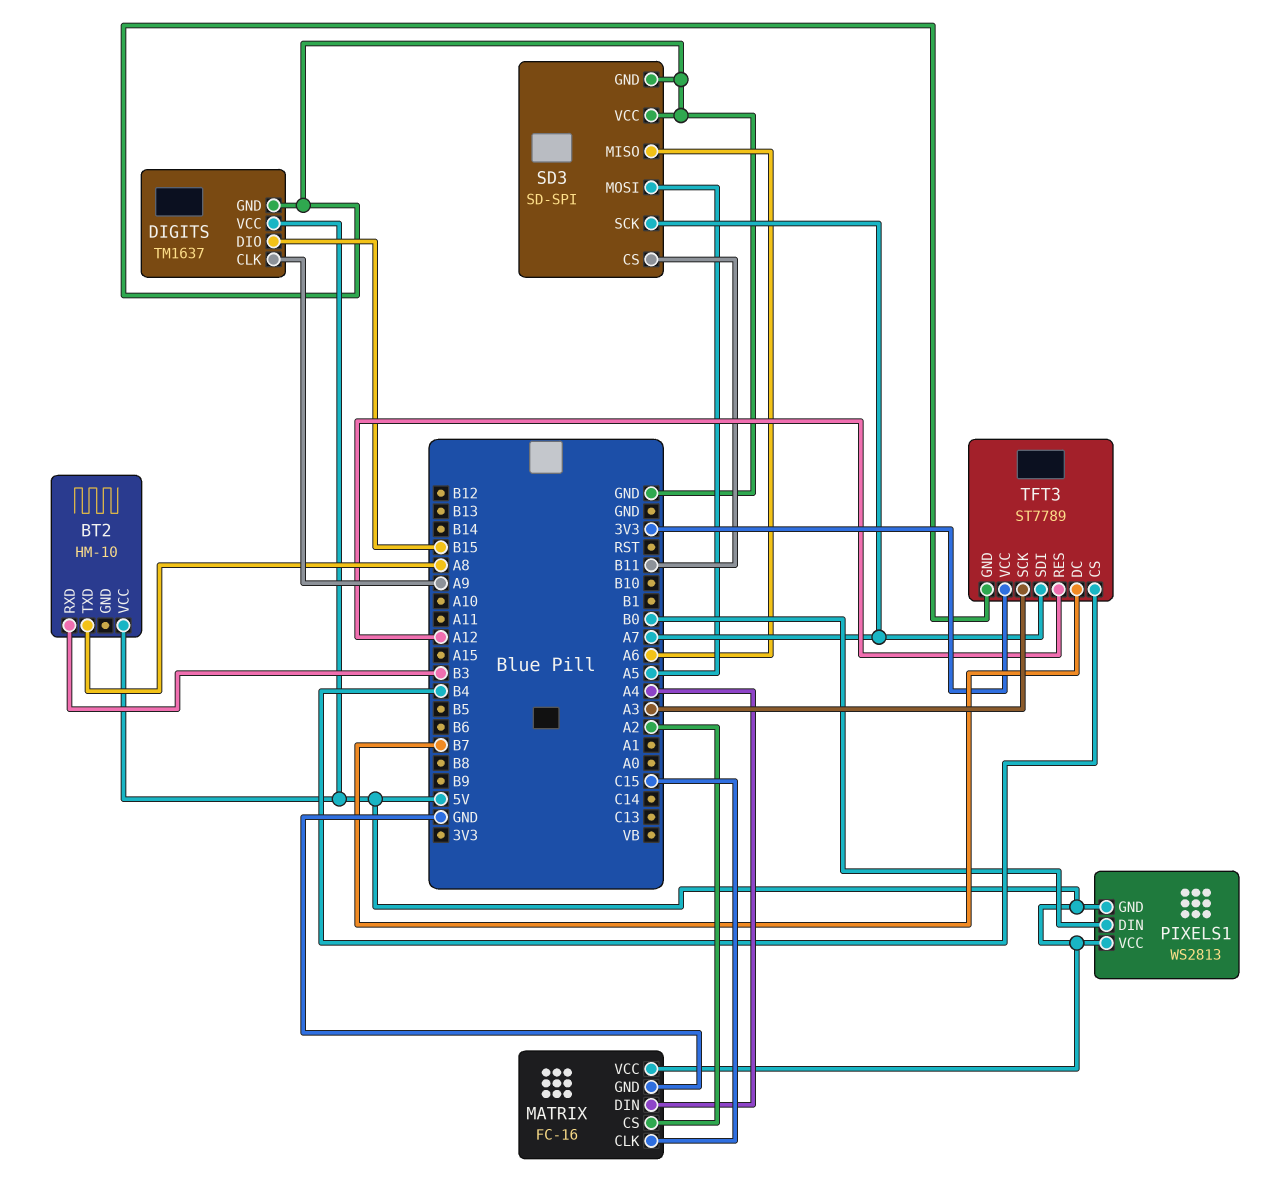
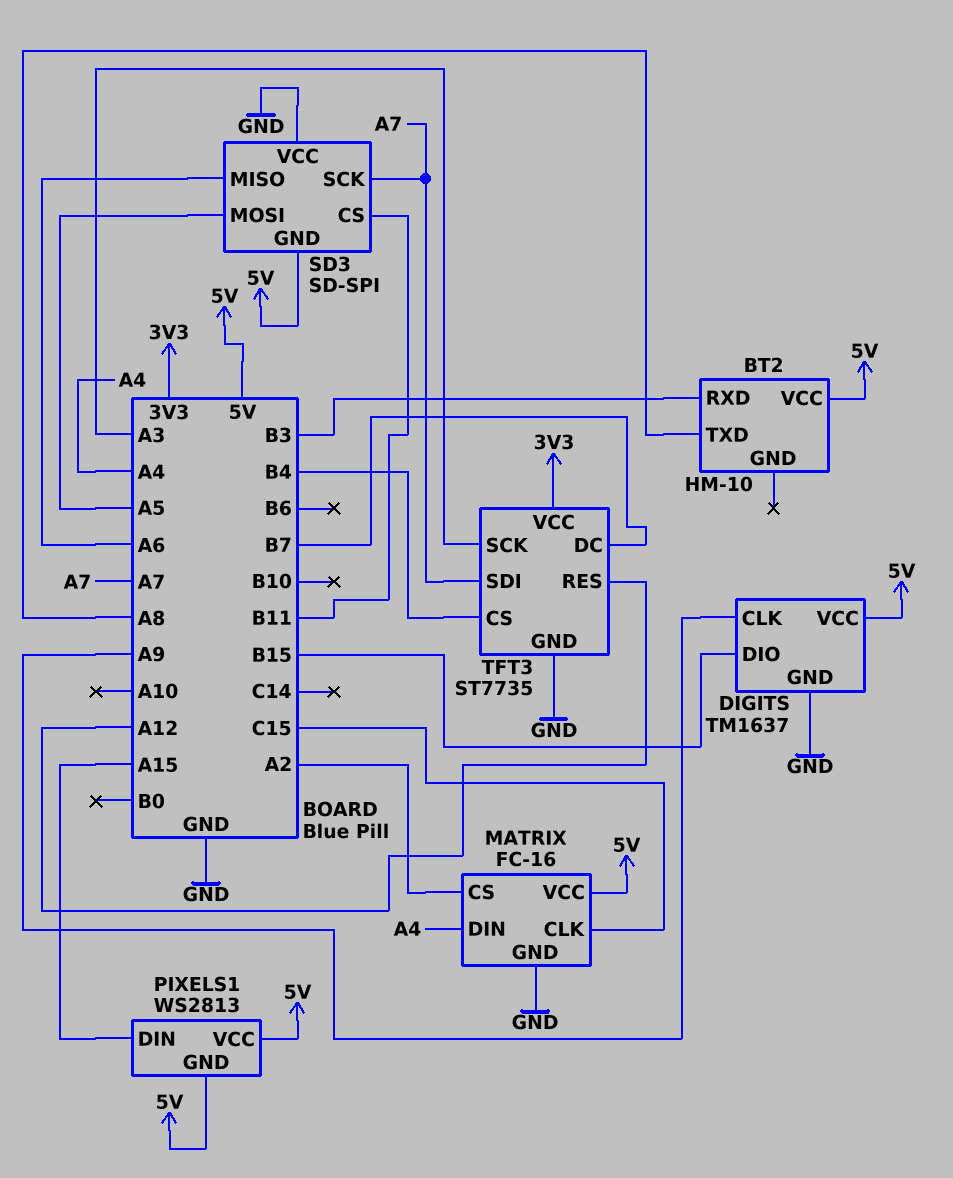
PIXELS1 pin DIN: B0 -> A15
SD3 pin GND: GND -> 5V
TFT3: ST7789 -> ST7735

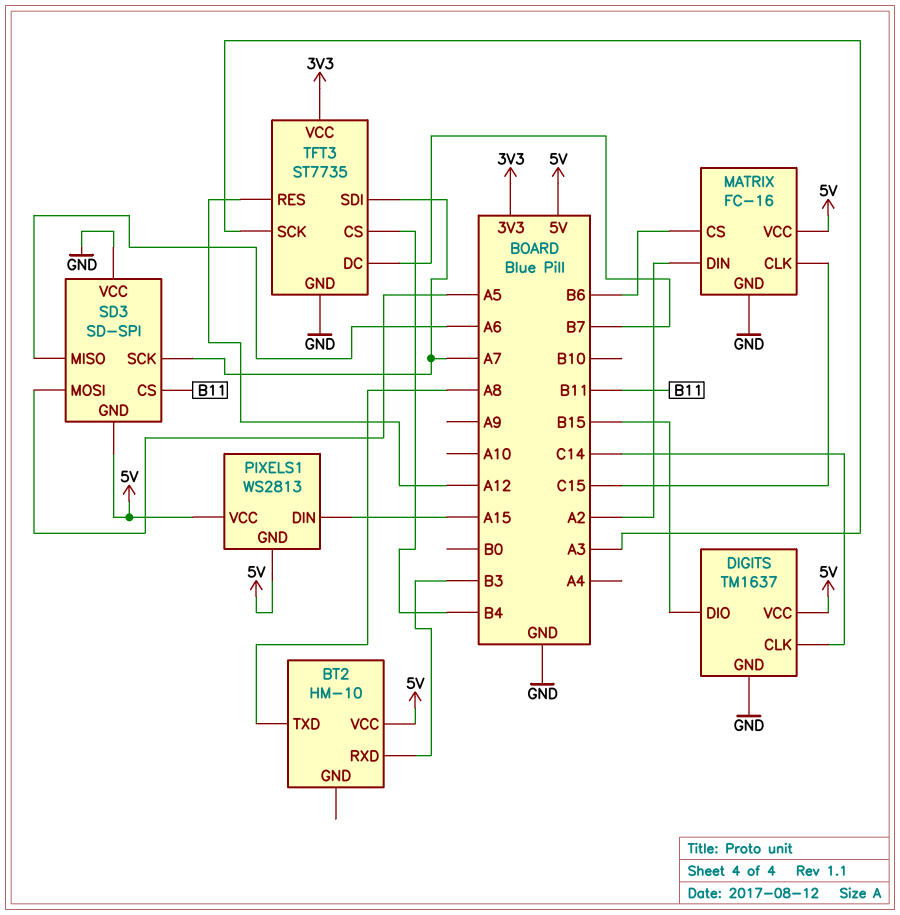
DIGITS pin CLK: A9 -> C14
MATRIX pin CS: A2 -> B6
MATRIX pin DIN: A4 -> A2

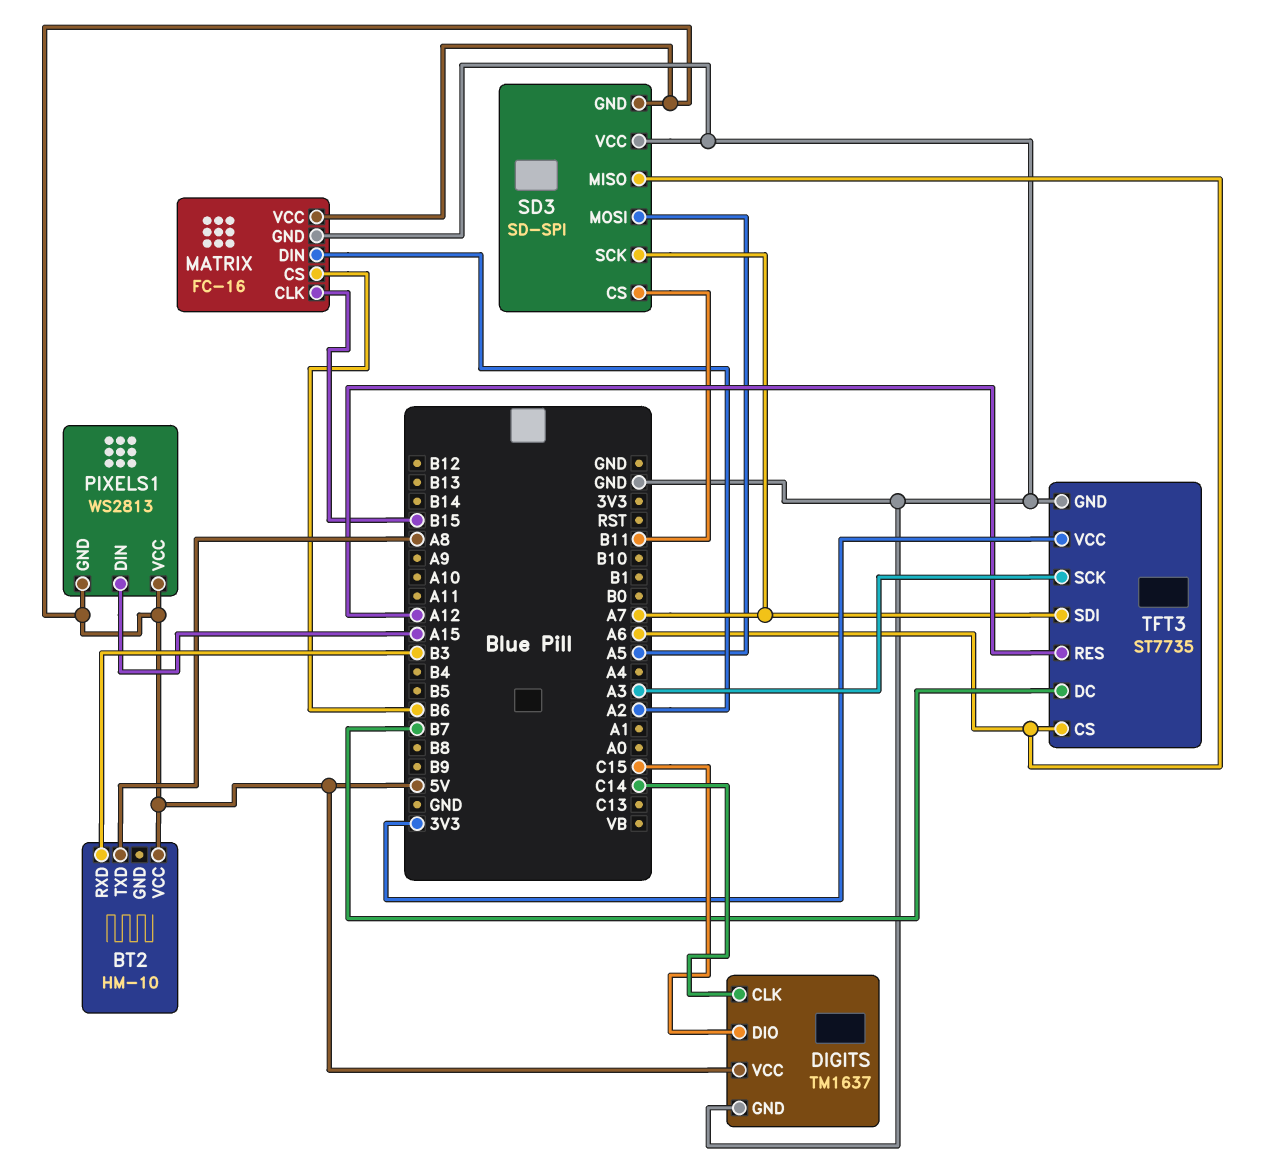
DIGITS pin DIO: B15 -> C15
MATRIX pin CLK: C15 -> B15
TFT3 pin CS: B4 -> A6

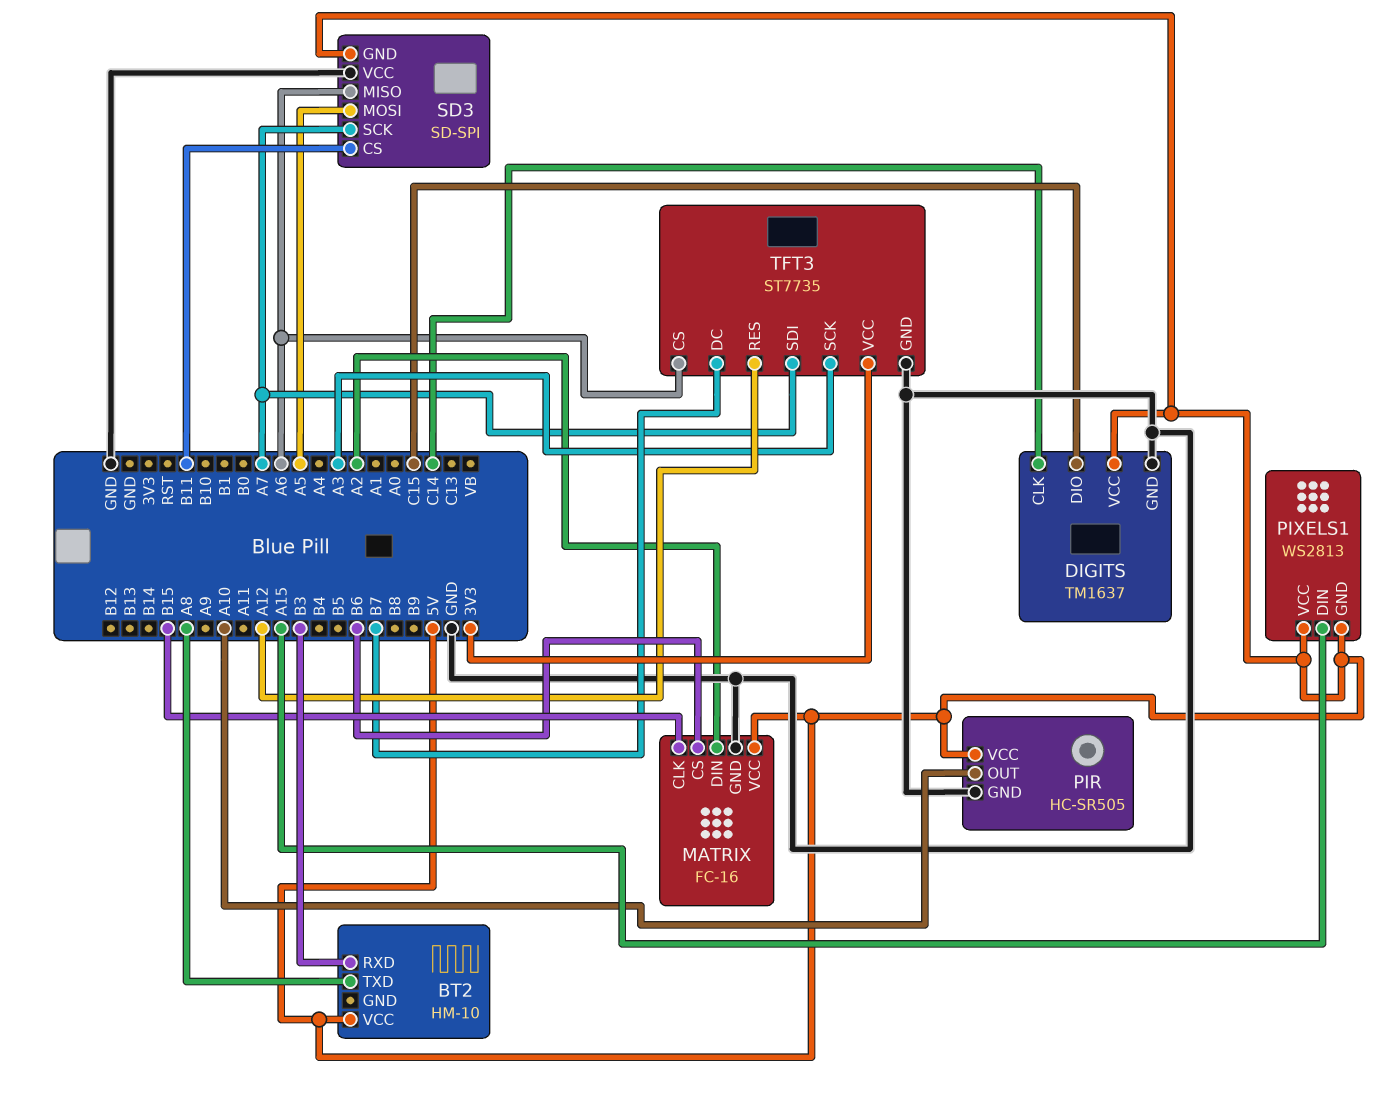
PIR: none -> HC-SR505
PIR pin GND: none -> GND
PIR pin OUT: none -> A10
PIR pin VCC: none -> 5V

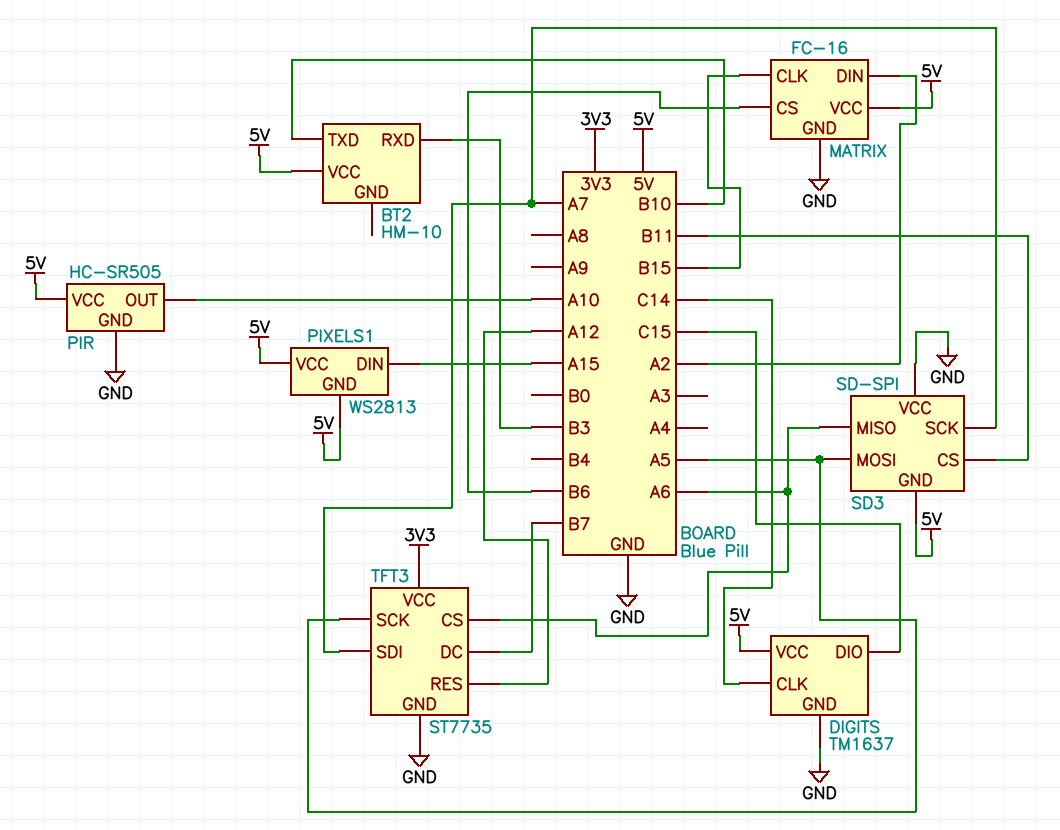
BT2 pin TXD: A8 -> B10
TFT3 pin SCK: A3 -> A5

